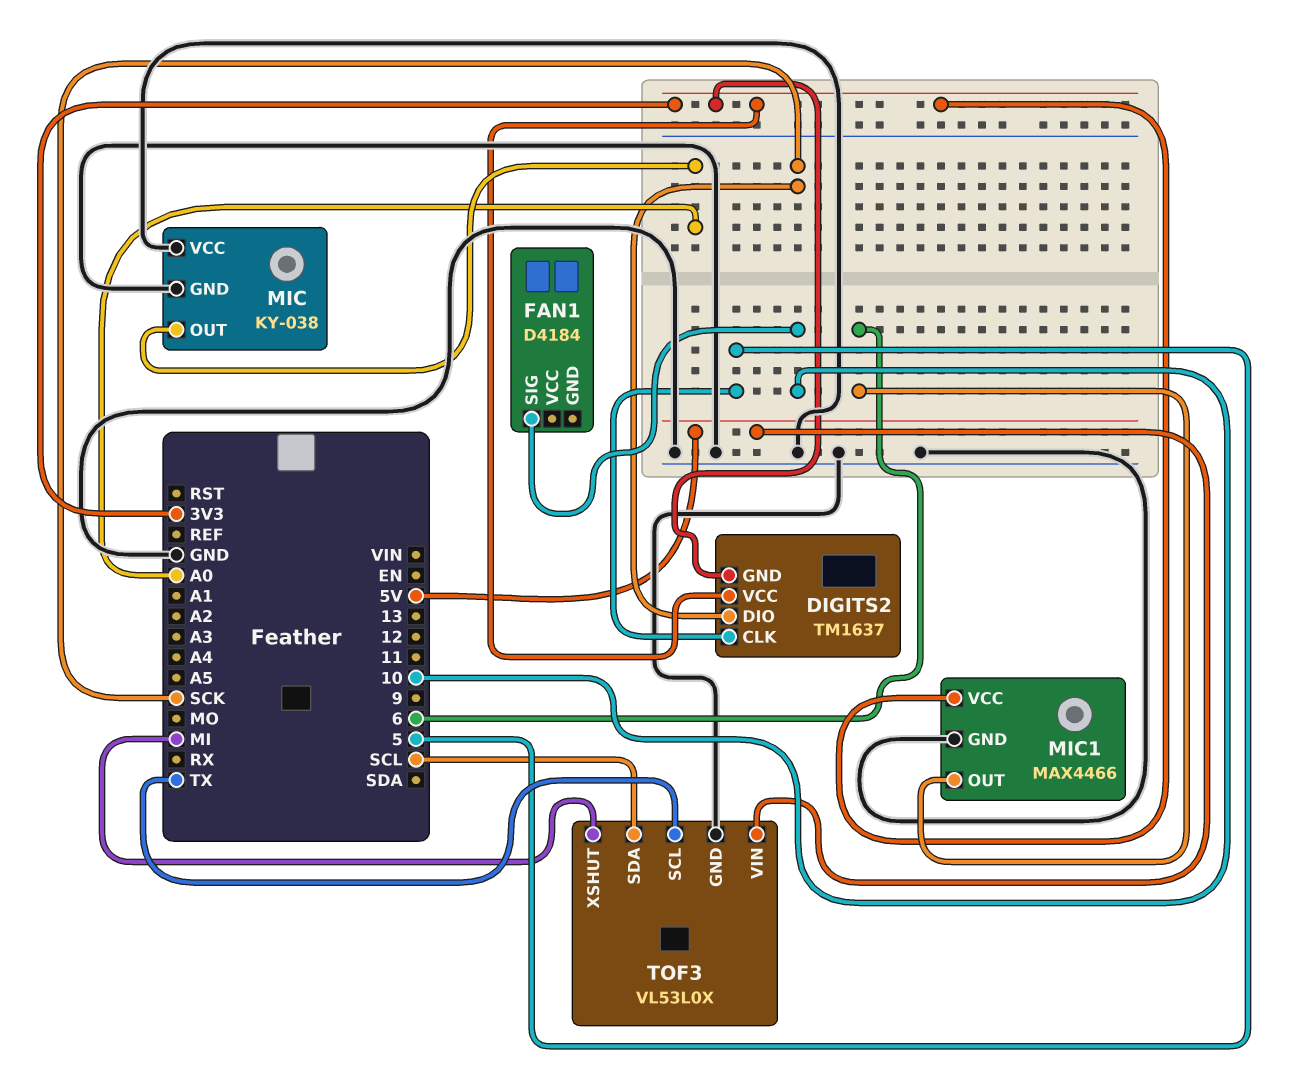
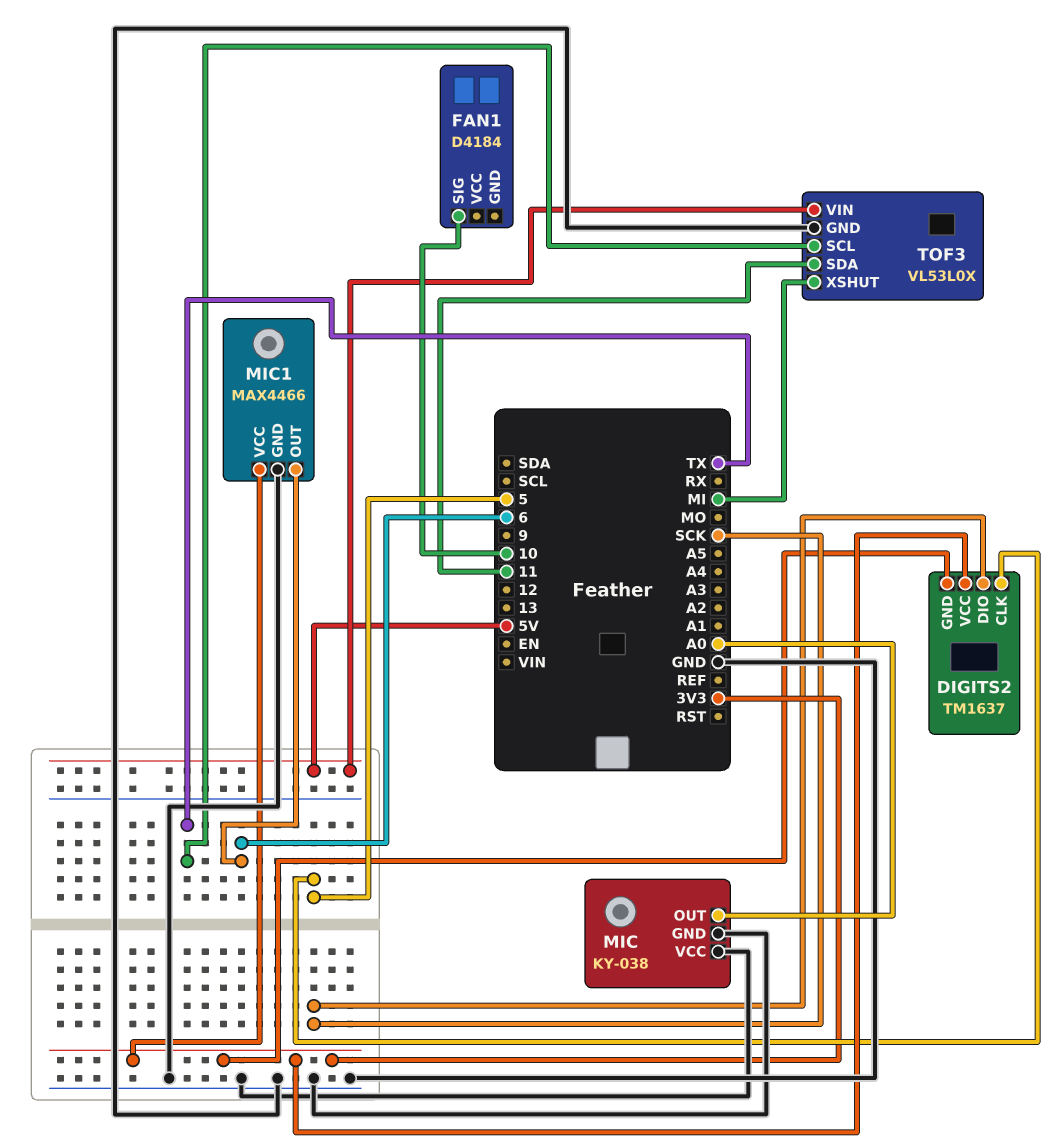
TOF3 pin SDA: SCL -> 11

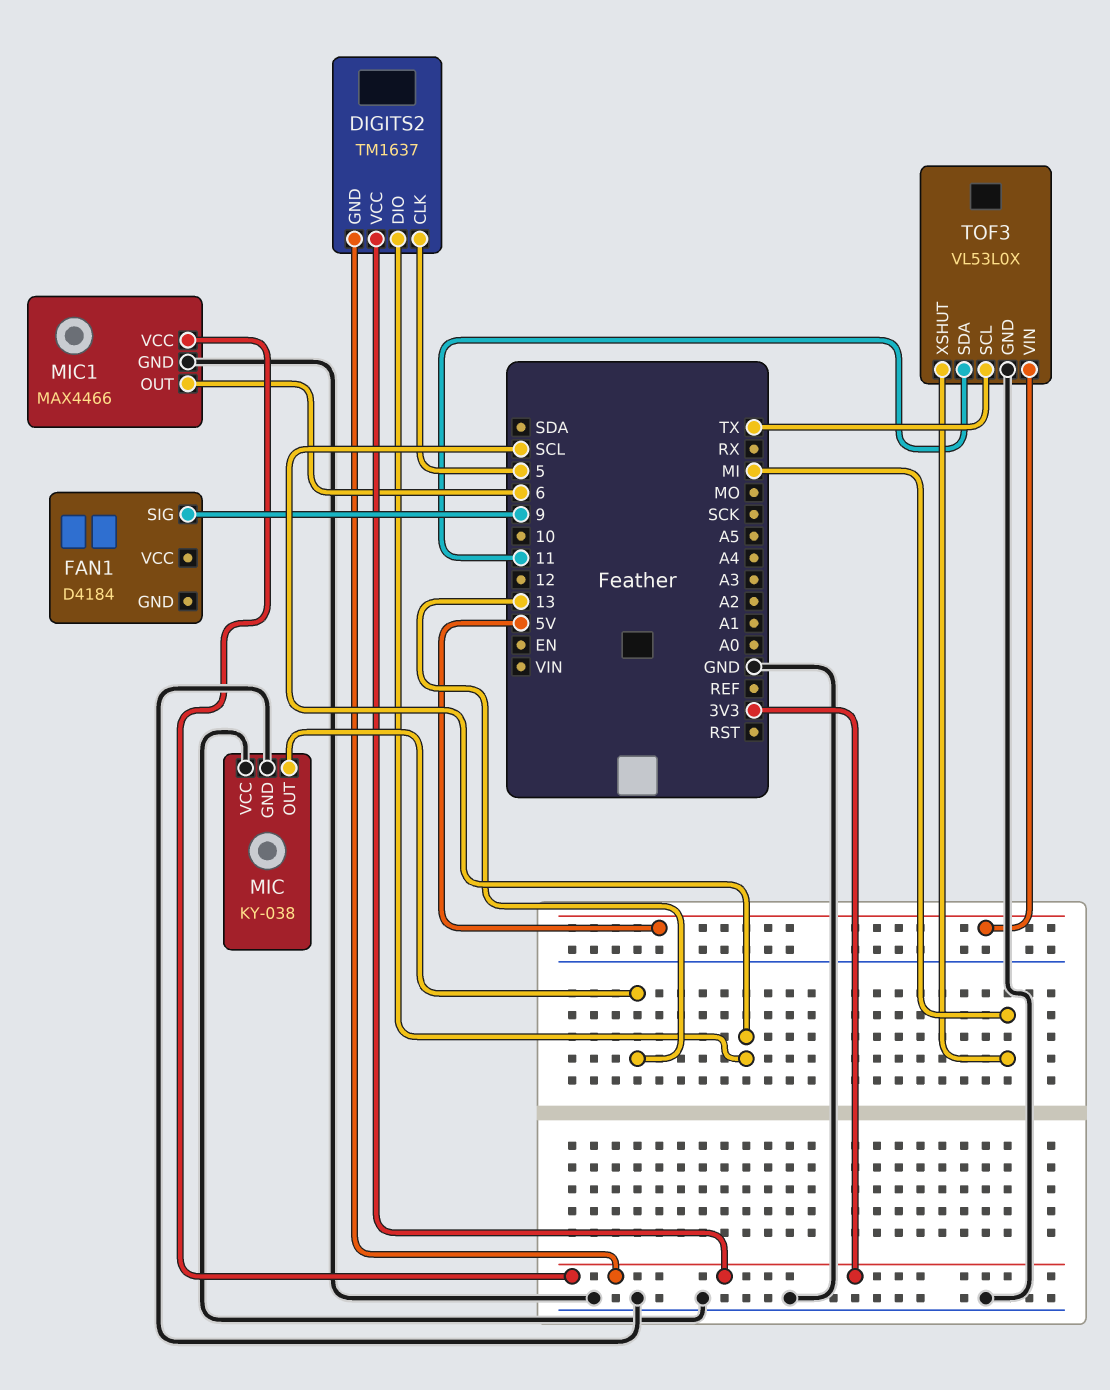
DIGITS2 pin DIO: SCK -> SCL
FAN1 pin SIG: 10 -> 9
MIC pin OUT: A0 -> 13

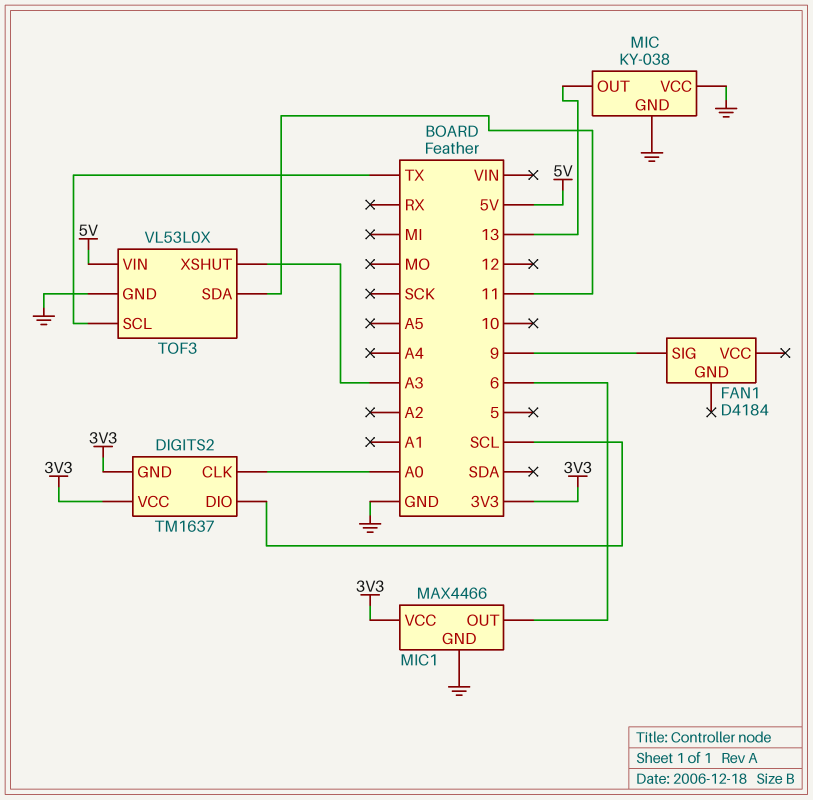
DIGITS2 pin CLK: 5 -> A0
TOF3 pin XSHUT: MI -> A3

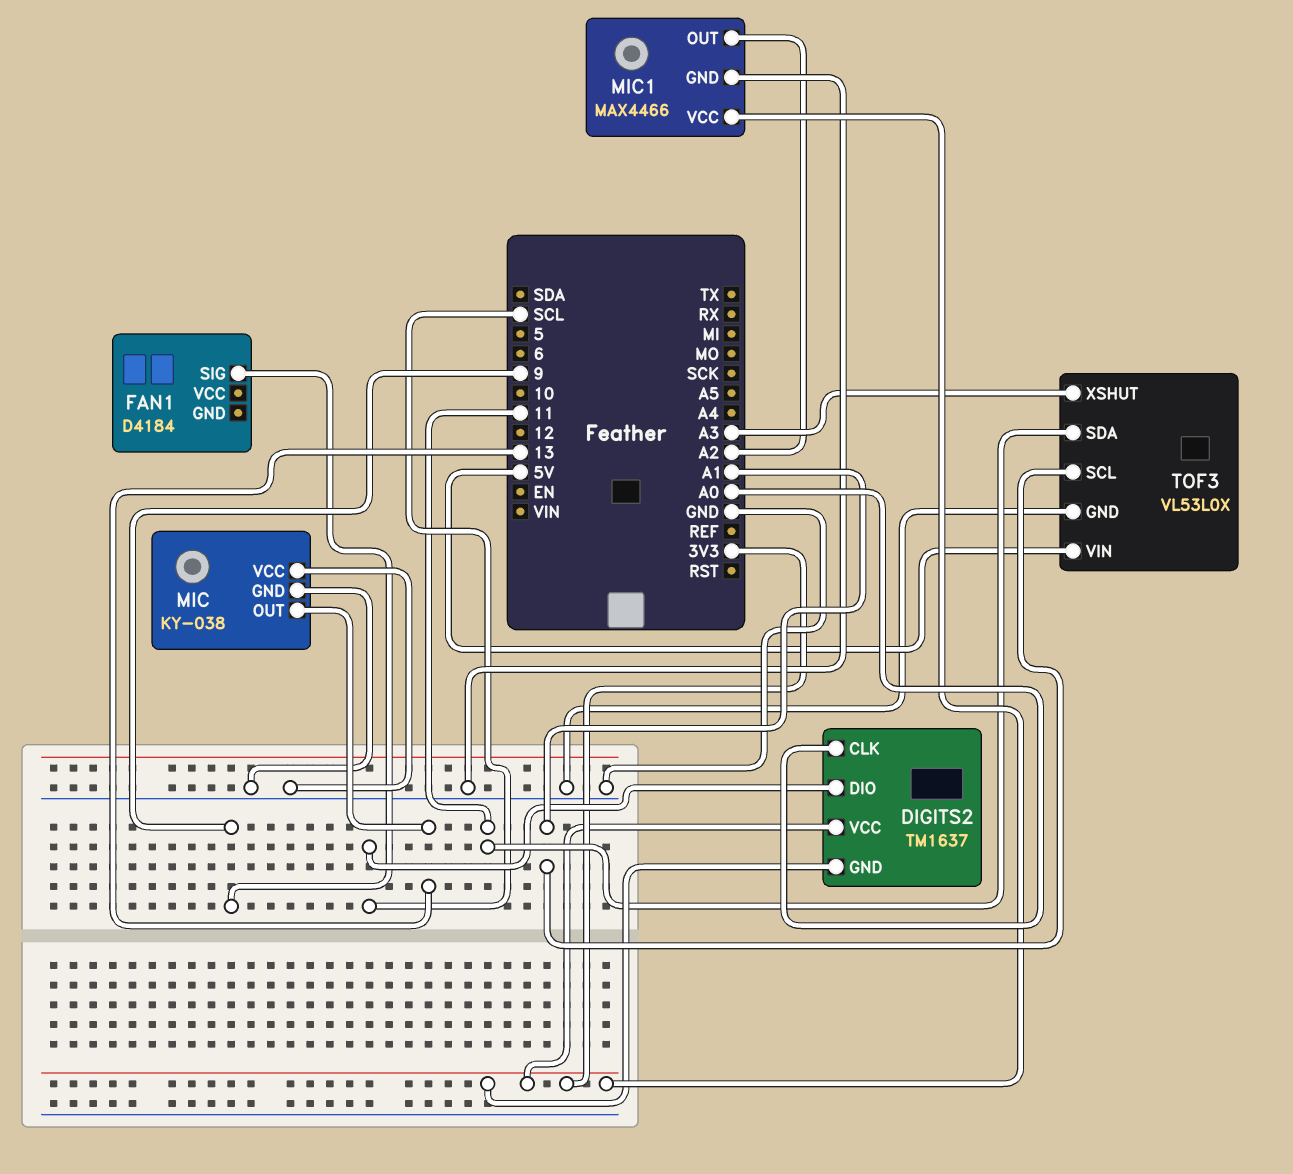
MIC1 pin OUT: 6 -> A2
TOF3 pin SCL: TX -> A1

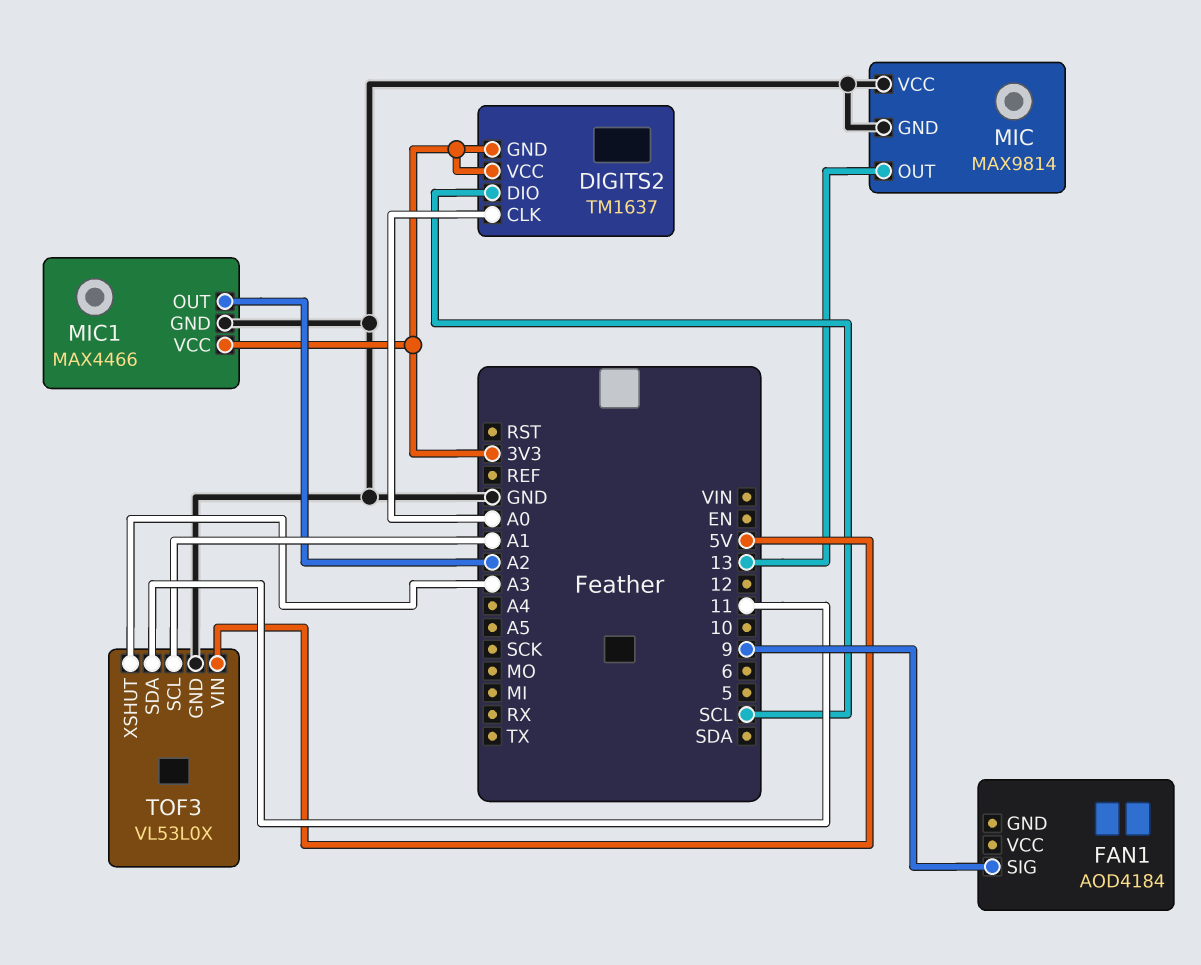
FAN1: D4184 -> AOD4184
MIC: KY-038 -> MAX9814

